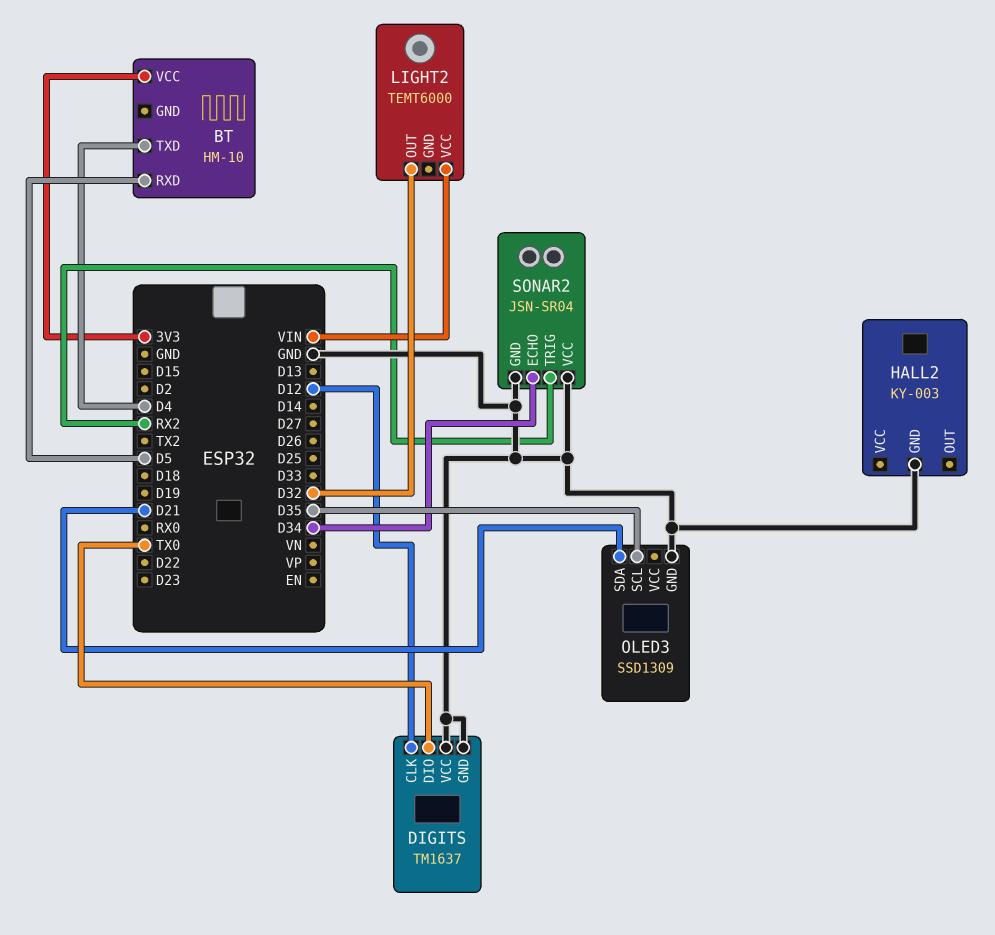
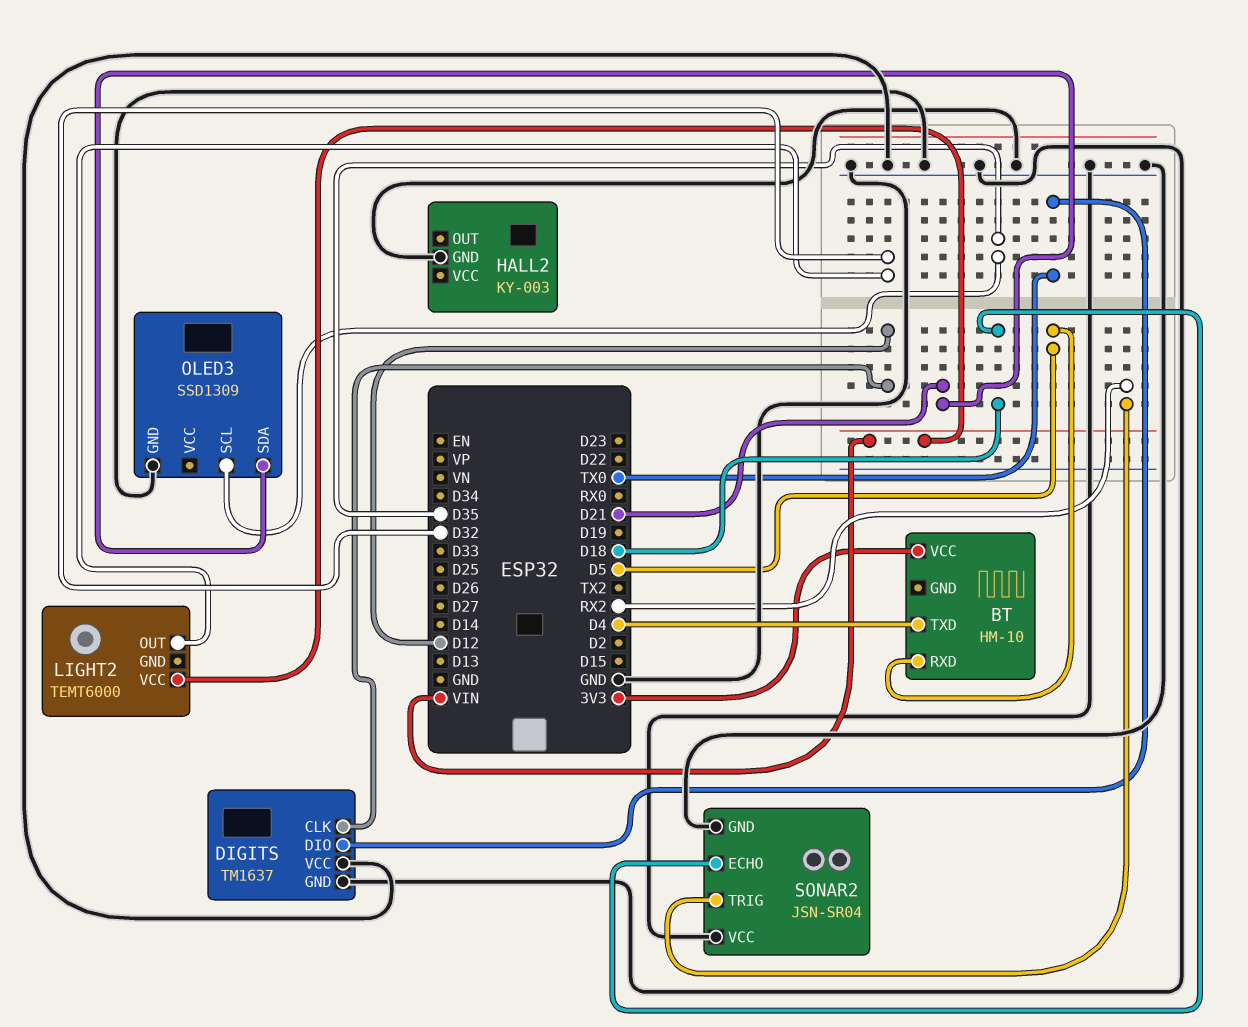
SONAR2 pin ECHO: D34 -> D18

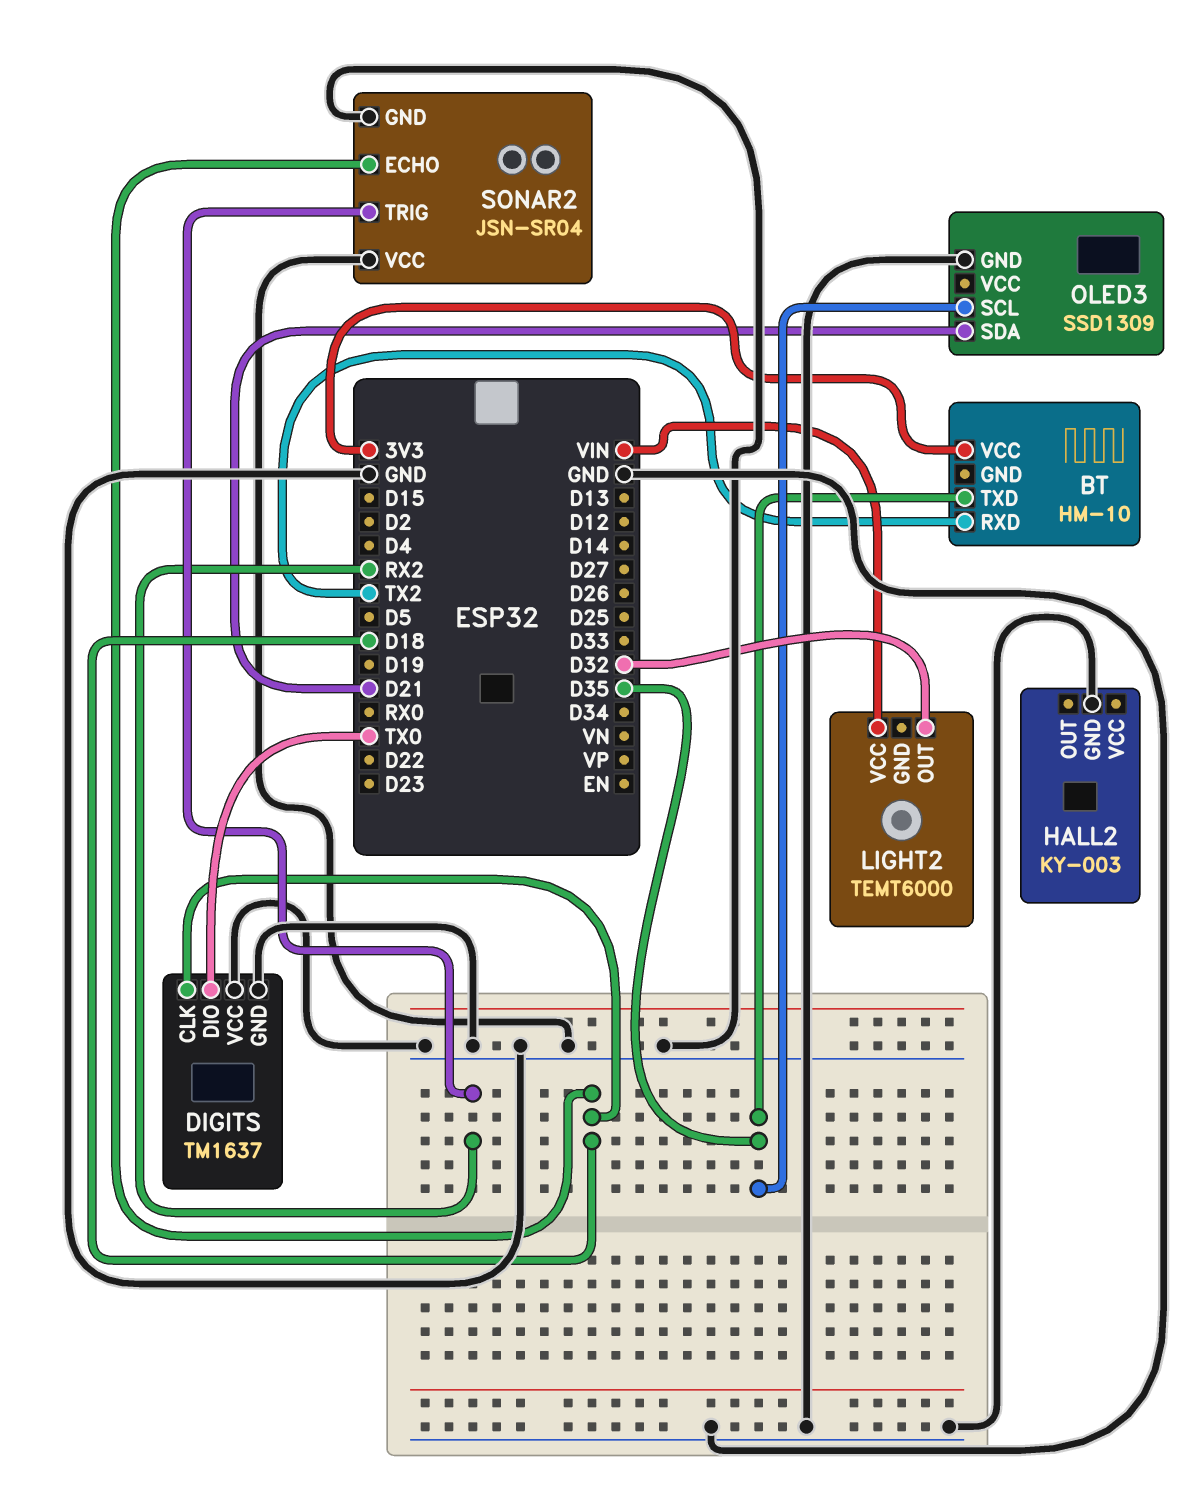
BT pin RXD: D5 -> TX2
BT pin TXD: D4 -> D35
DIGITS pin CLK: D12 -> D18

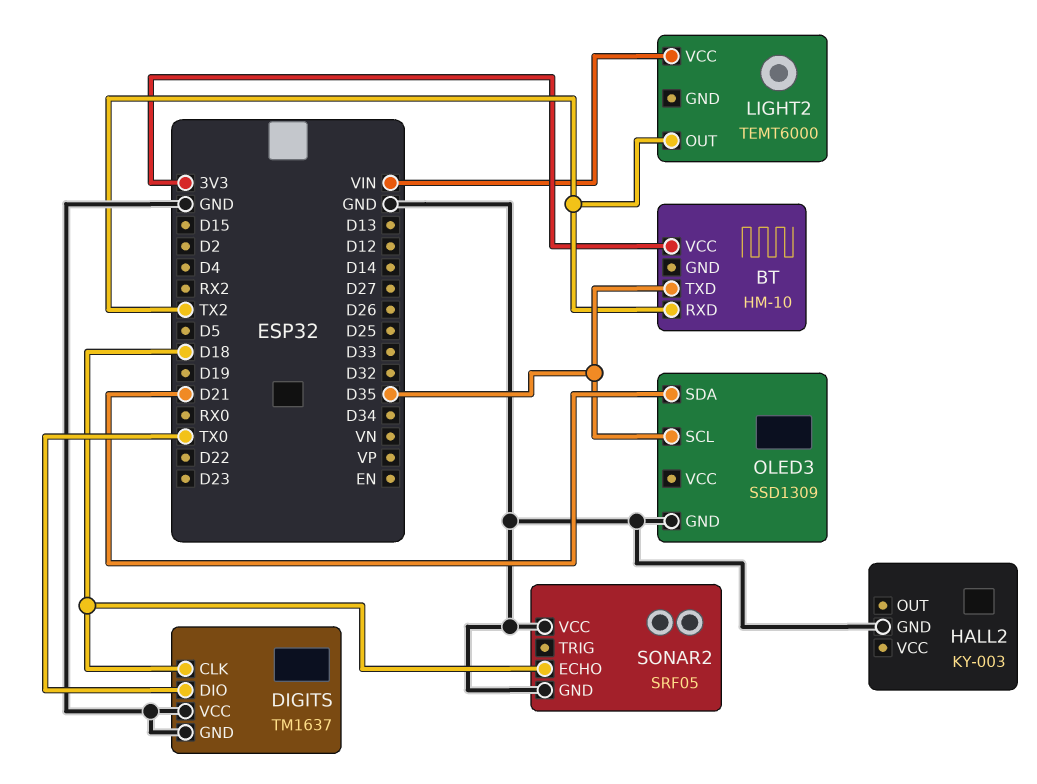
LIGHT2 pin OUT: D32 -> TX2
SONAR2: JSN-SR04 -> SRF05
SONAR2 pin TRIG: RX2 -> none

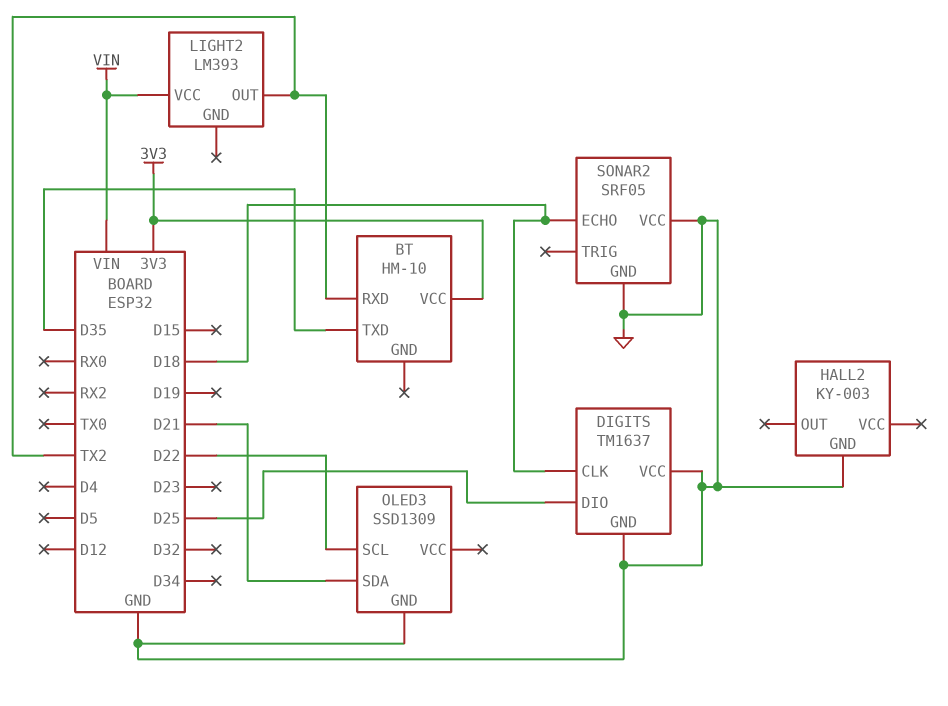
DIGITS pin DIO: TX0 -> D25
LIGHT2: TEMT6000 -> LM393
OLED3 pin SCL: D35 -> D22

